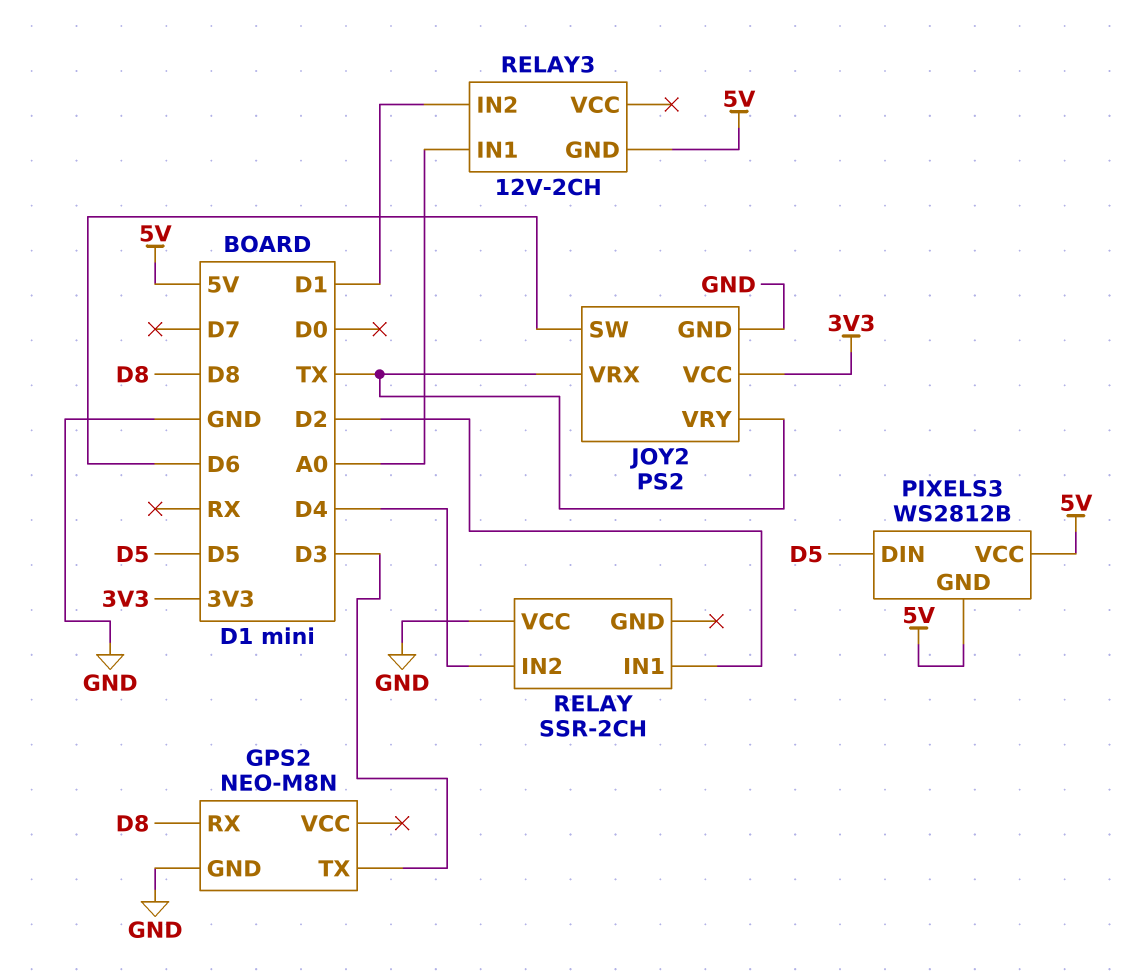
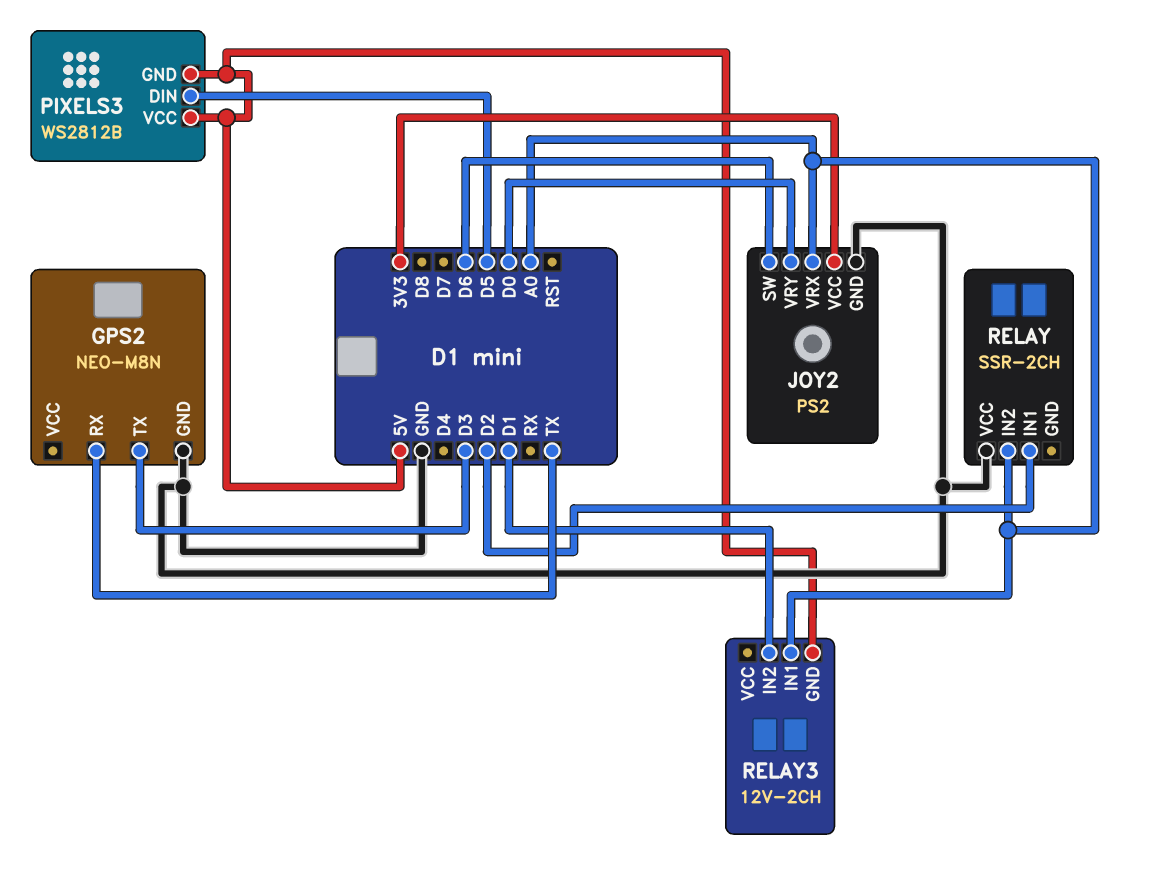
GPS2 pin RX: D8 -> TX
JOY2 pin VRX: TX -> A0
JOY2 pin VRY: TX -> D0
RELAY pin IN2: D4 -> A0

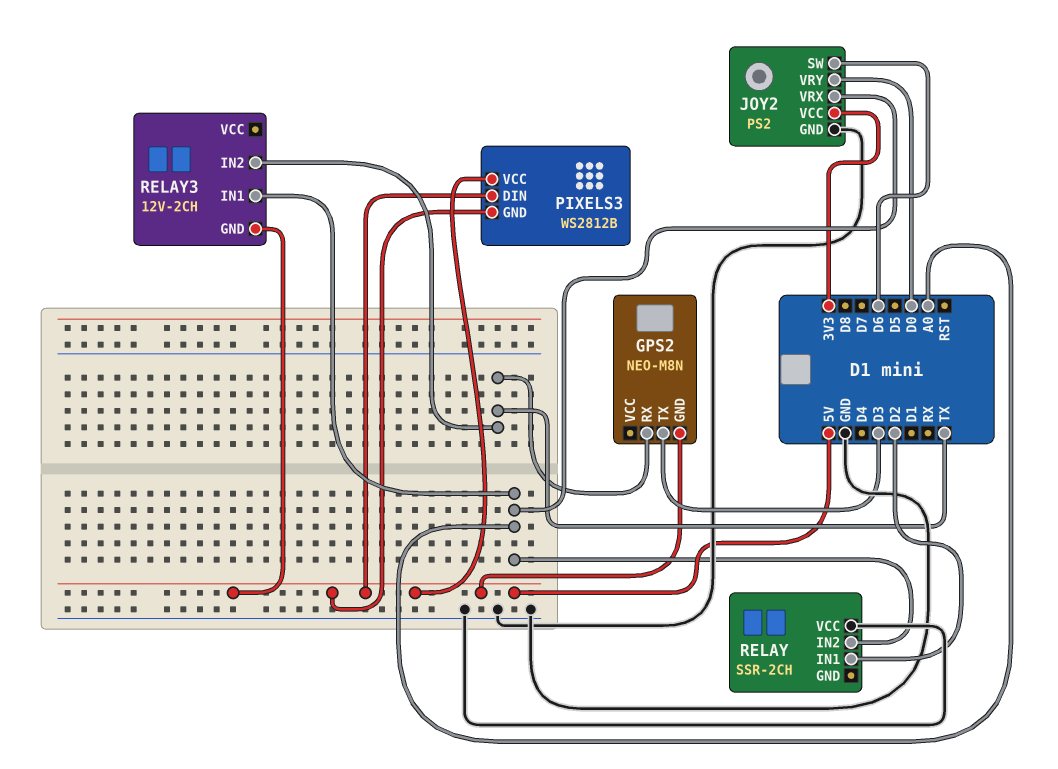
GPS2 pin GND: GND -> 5V
PIXELS3 pin DIN: D5 -> 5V
RELAY3 pin IN2: D1 -> TX

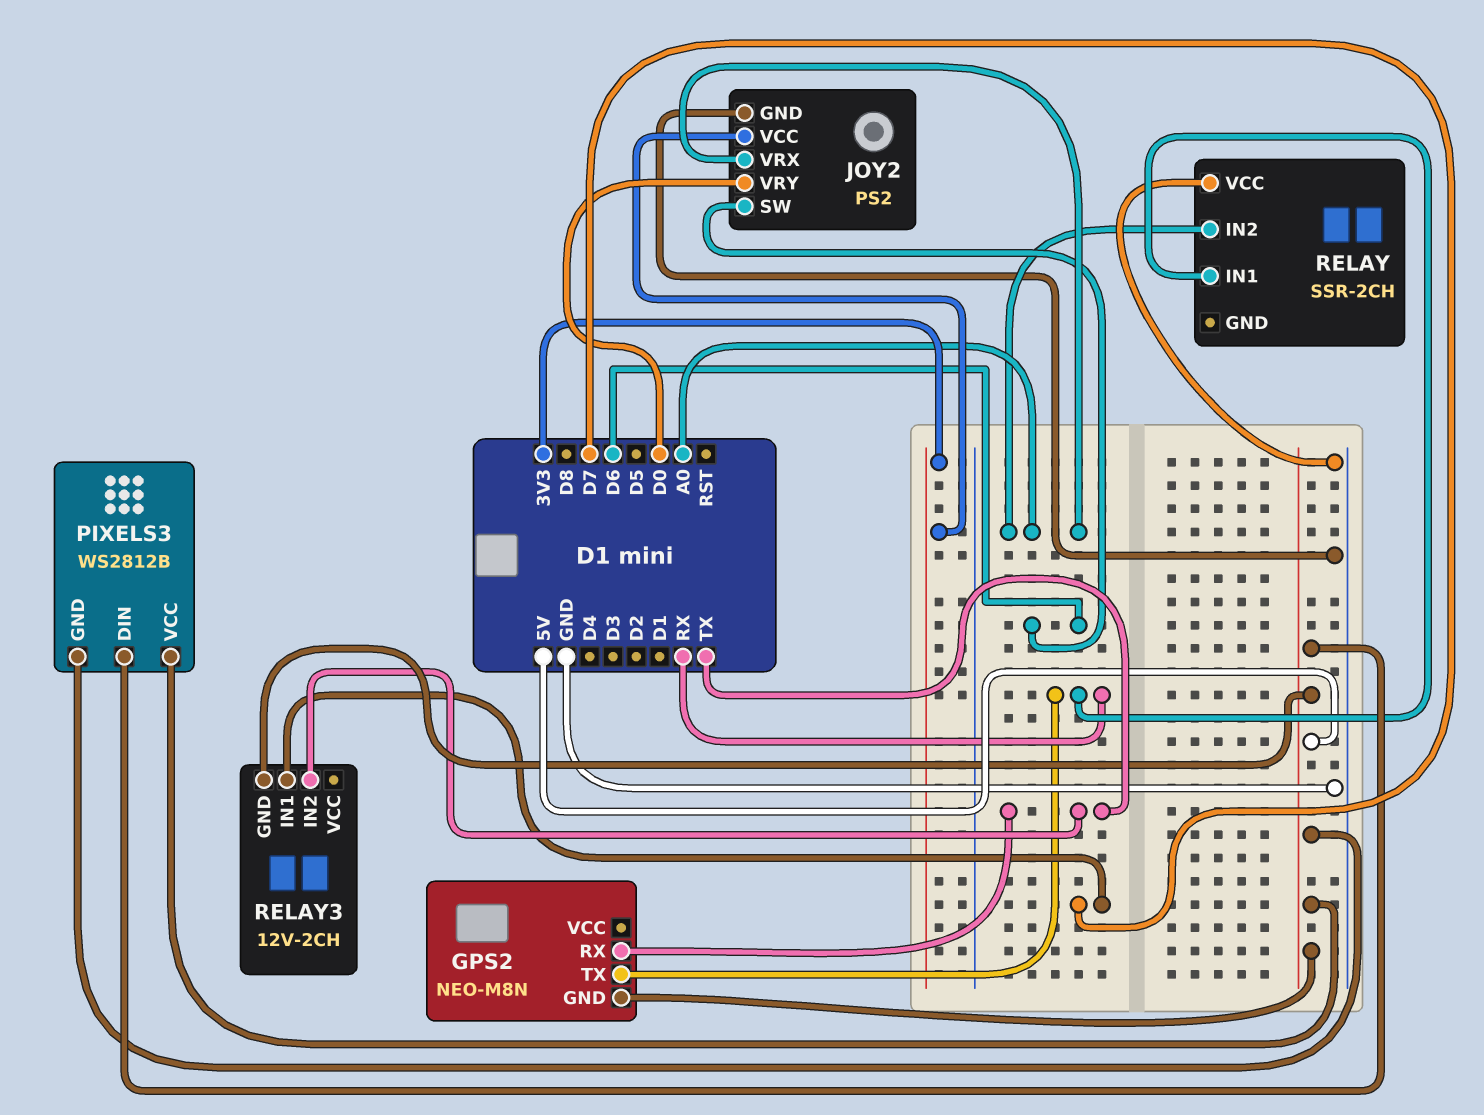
GPS2 pin TX: D3 -> RX
RELAY pin IN1: D2 -> RX
RELAY3 pin IN1: A0 -> D7

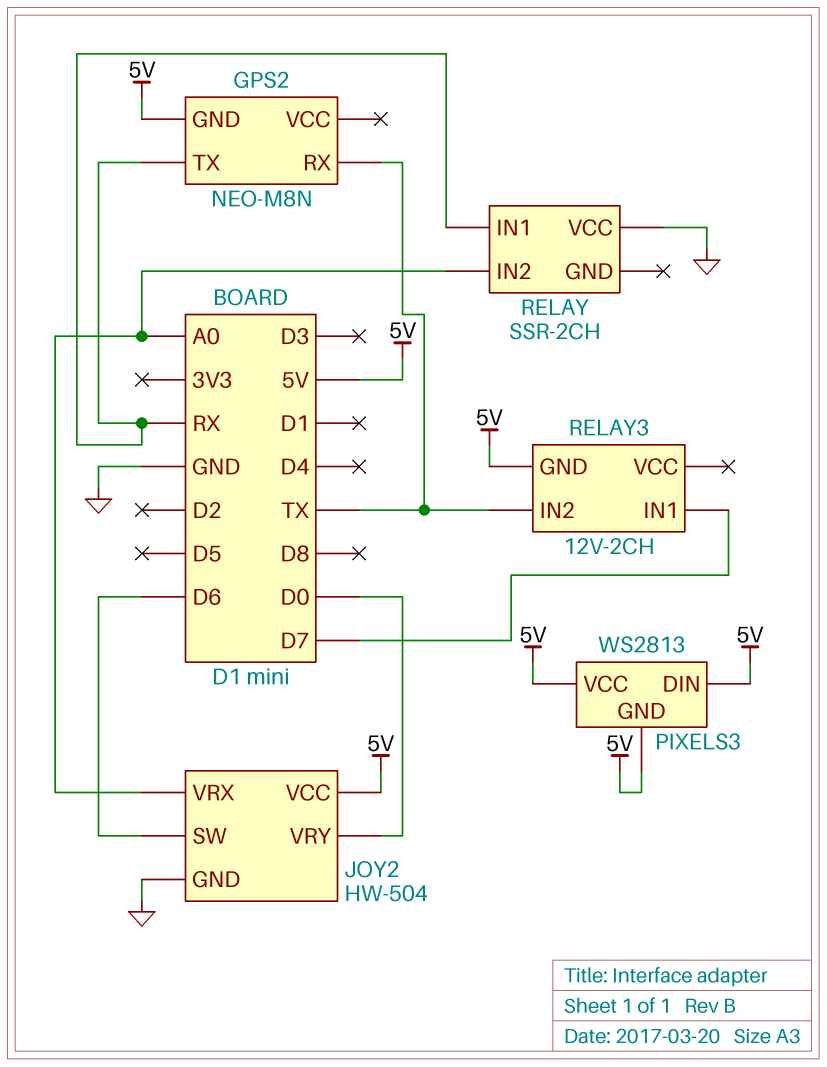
JOY2: PS2 -> HW-504
JOY2 pin VCC: 3V3 -> 5V
PIXELS3: WS2812B -> WS2813

